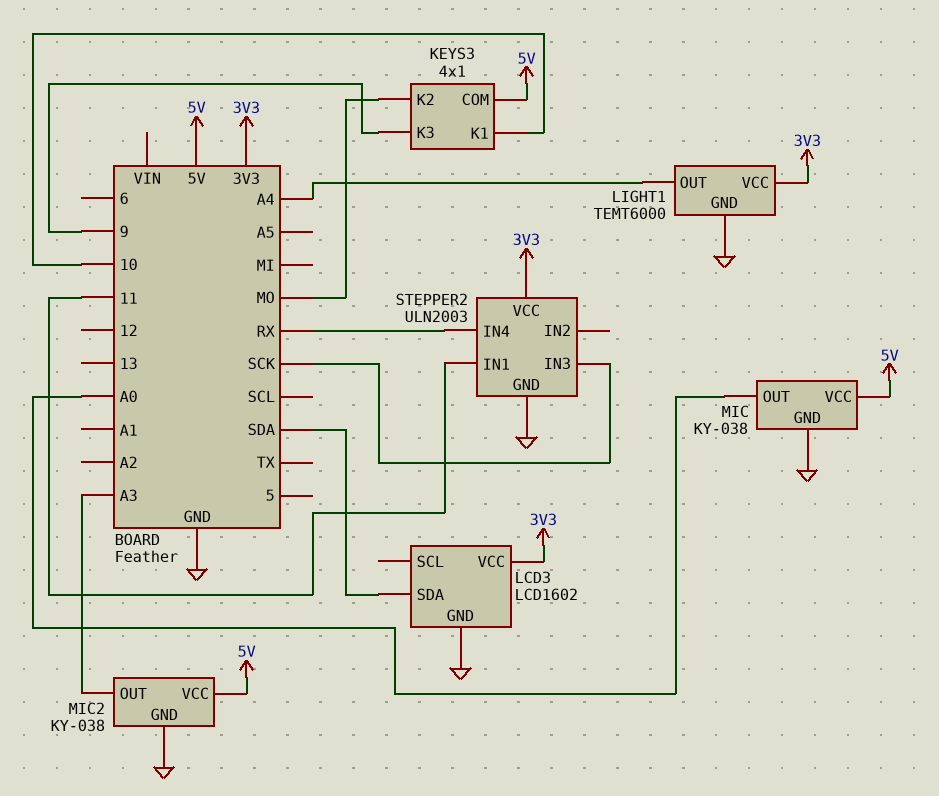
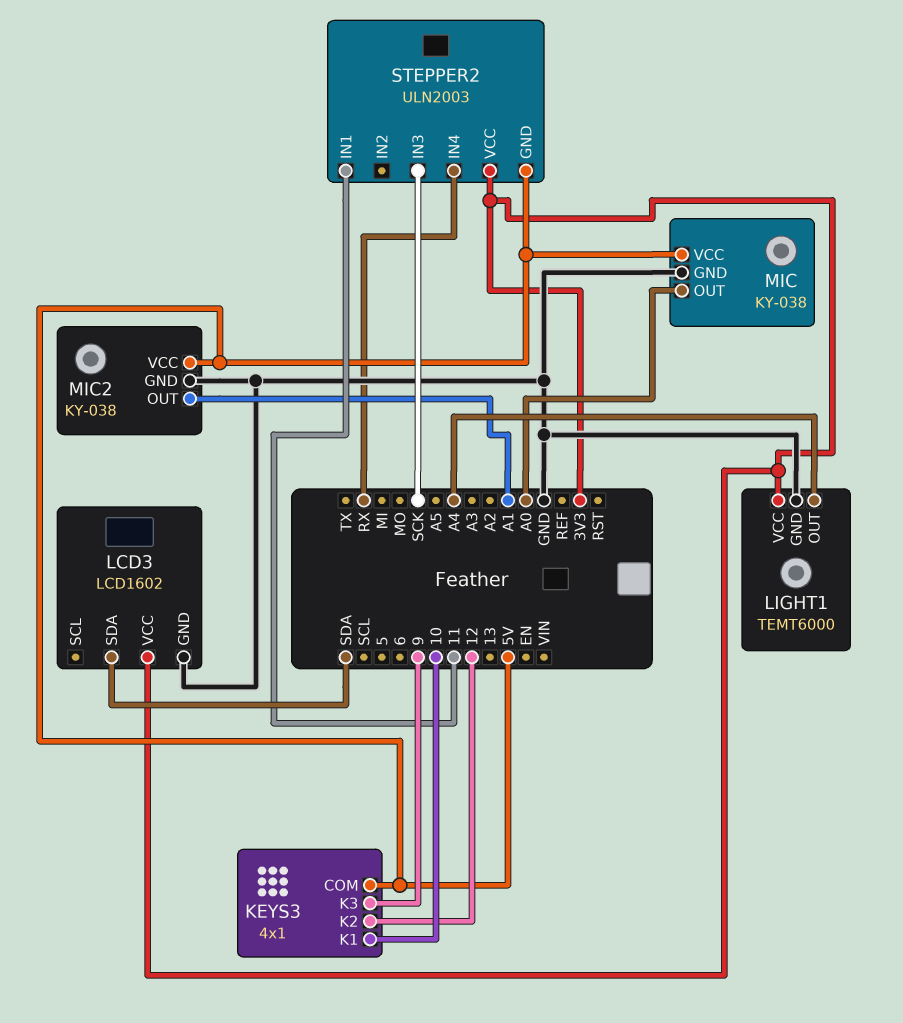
KEYS3 pin K2: MO -> 12
MIC2 pin OUT: A3 -> A1
STEPPER2 pin GND: GND -> 5V

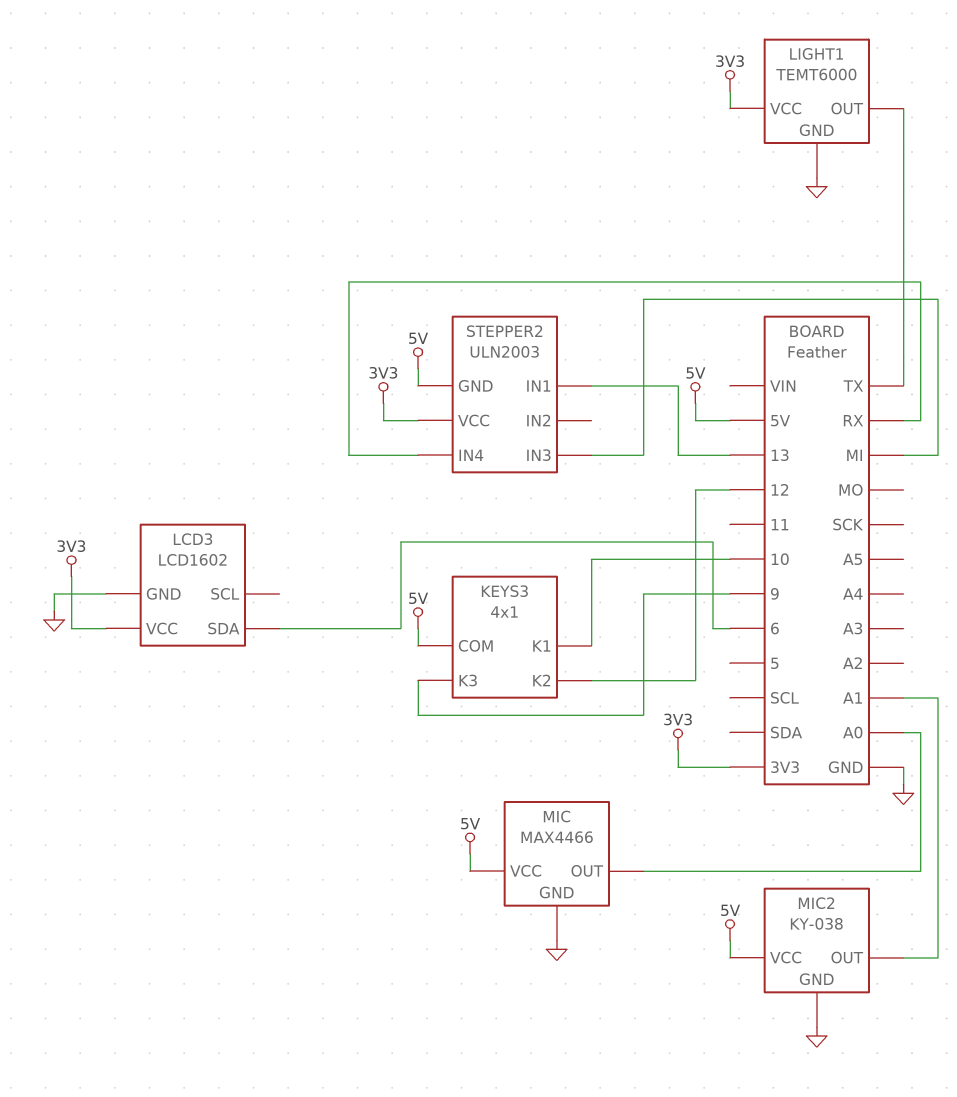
LCD3 pin SDA: SDA -> 6
LIGHT1 pin OUT: A4 -> TX
MIC: KY-038 -> MAX4466
STEPPER2 pin IN1: 11 -> 13
STEPPER2 pin IN3: SCK -> MI

